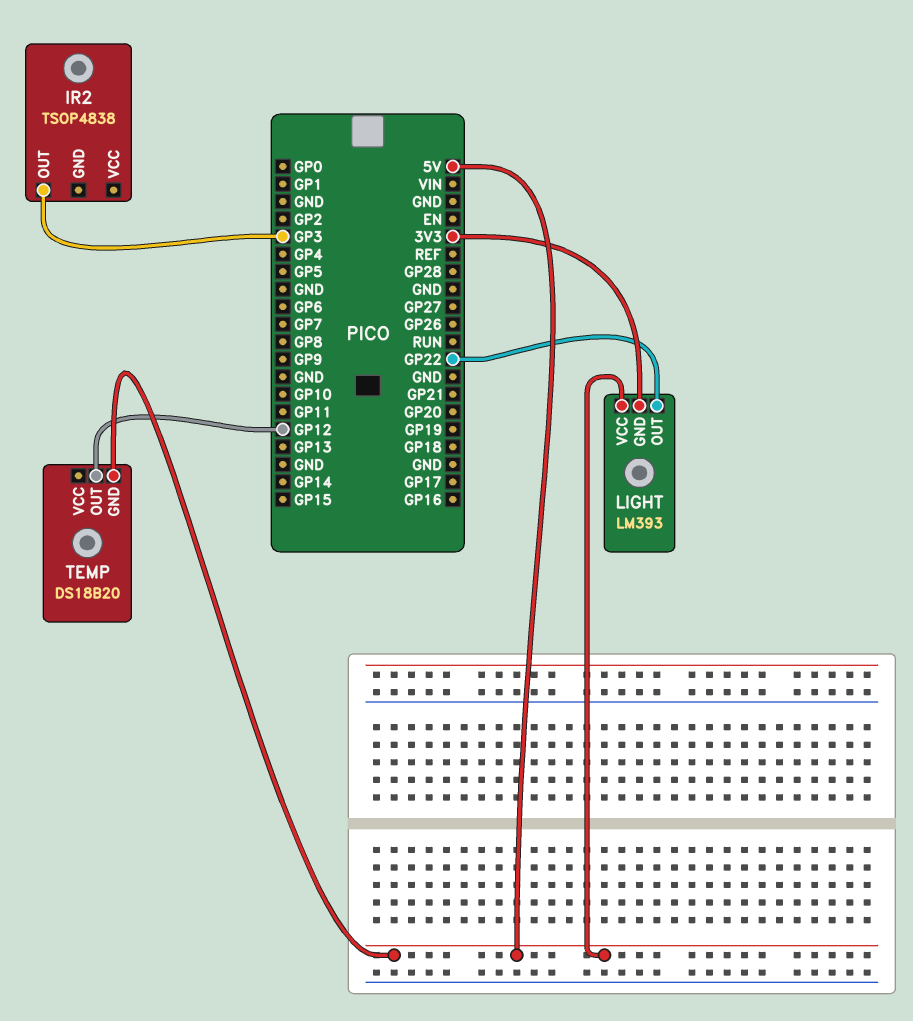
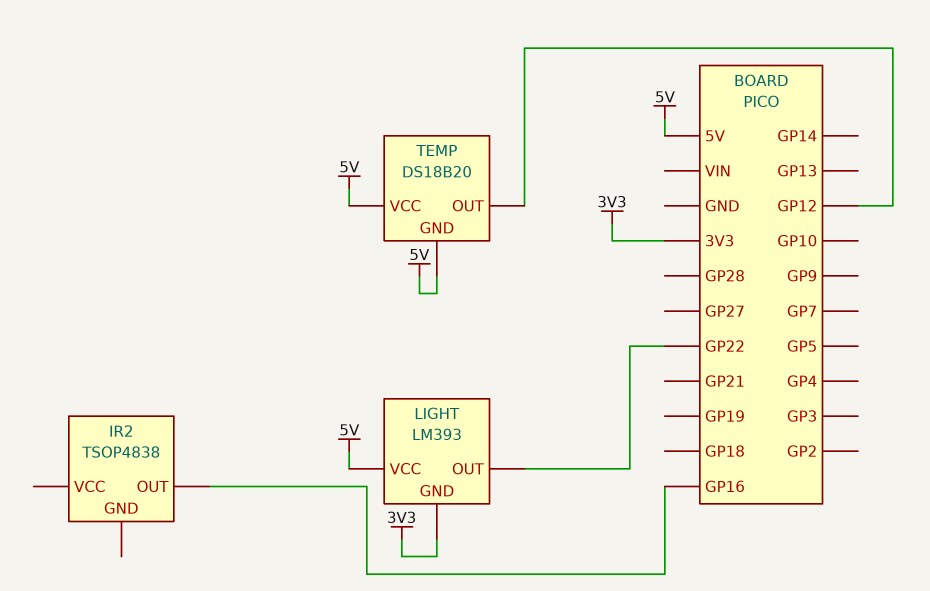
IR2 pin OUT: GP3 -> GP16
TEMP pin VCC: none -> 5V

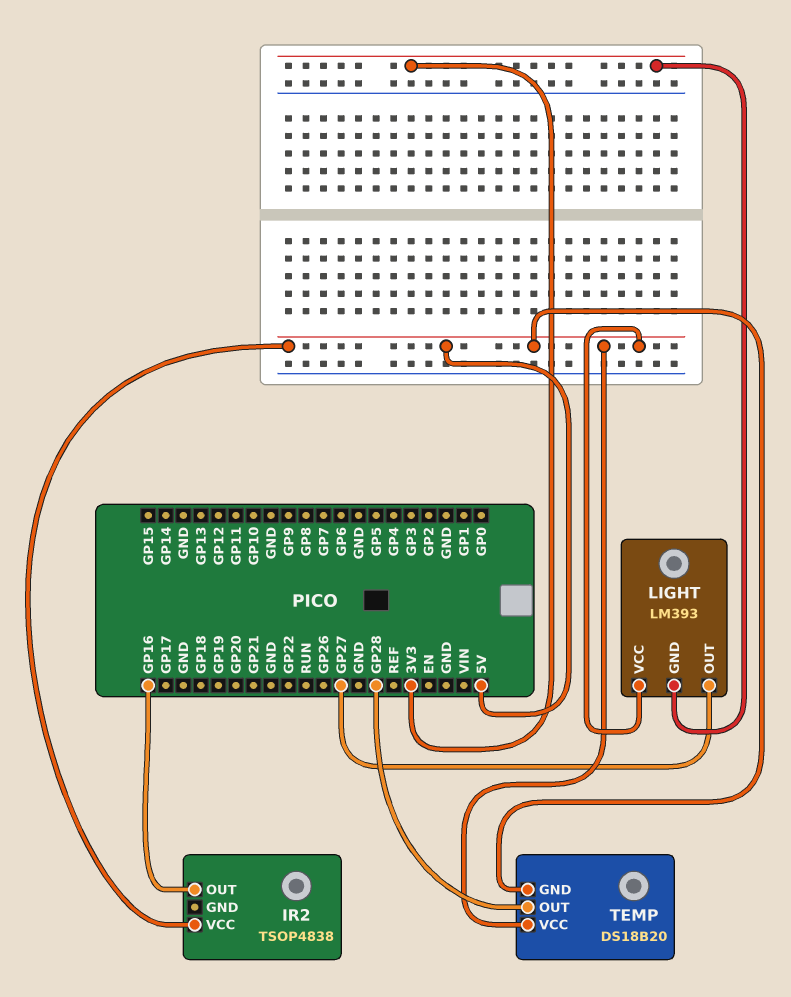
IR2 pin VCC: none -> 5V
LIGHT pin OUT: GP22 -> GP27
TEMP pin OUT: GP12 -> GP28

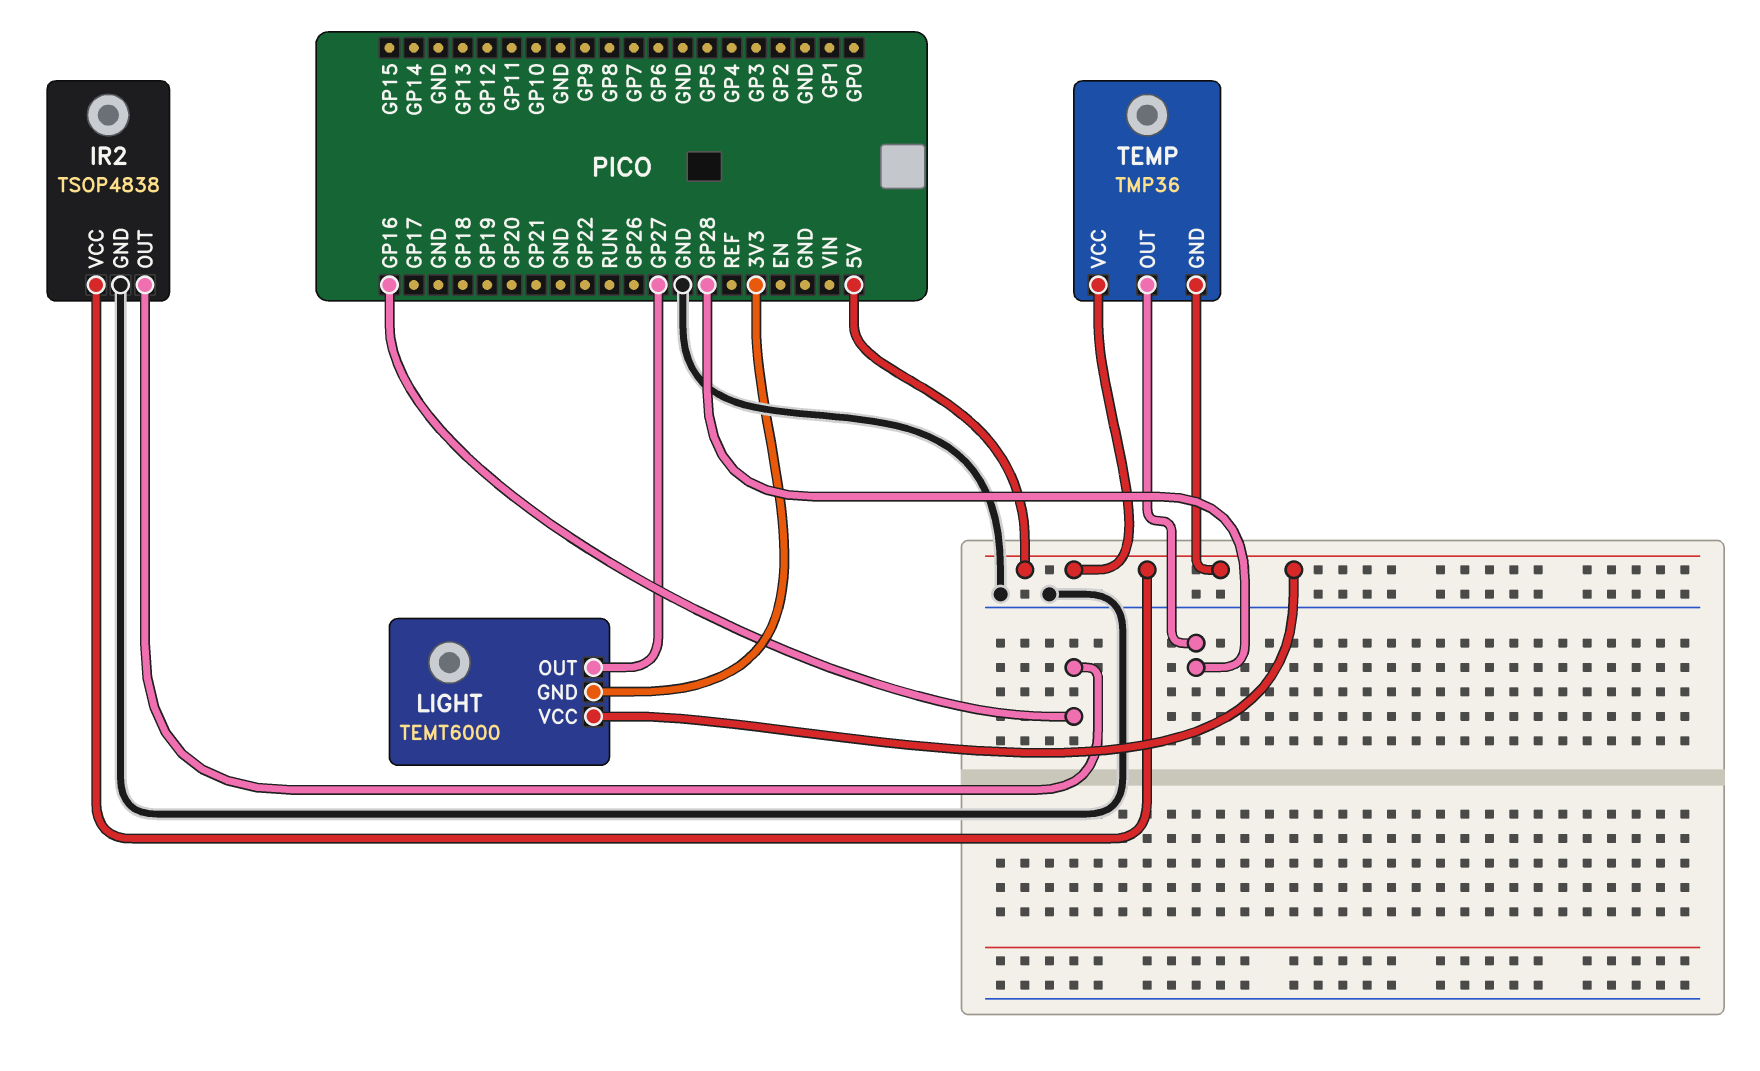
IR2 pin GND: none -> GND
LIGHT: LM393 -> TEMT6000
TEMP: DS18B20 -> TMP36

